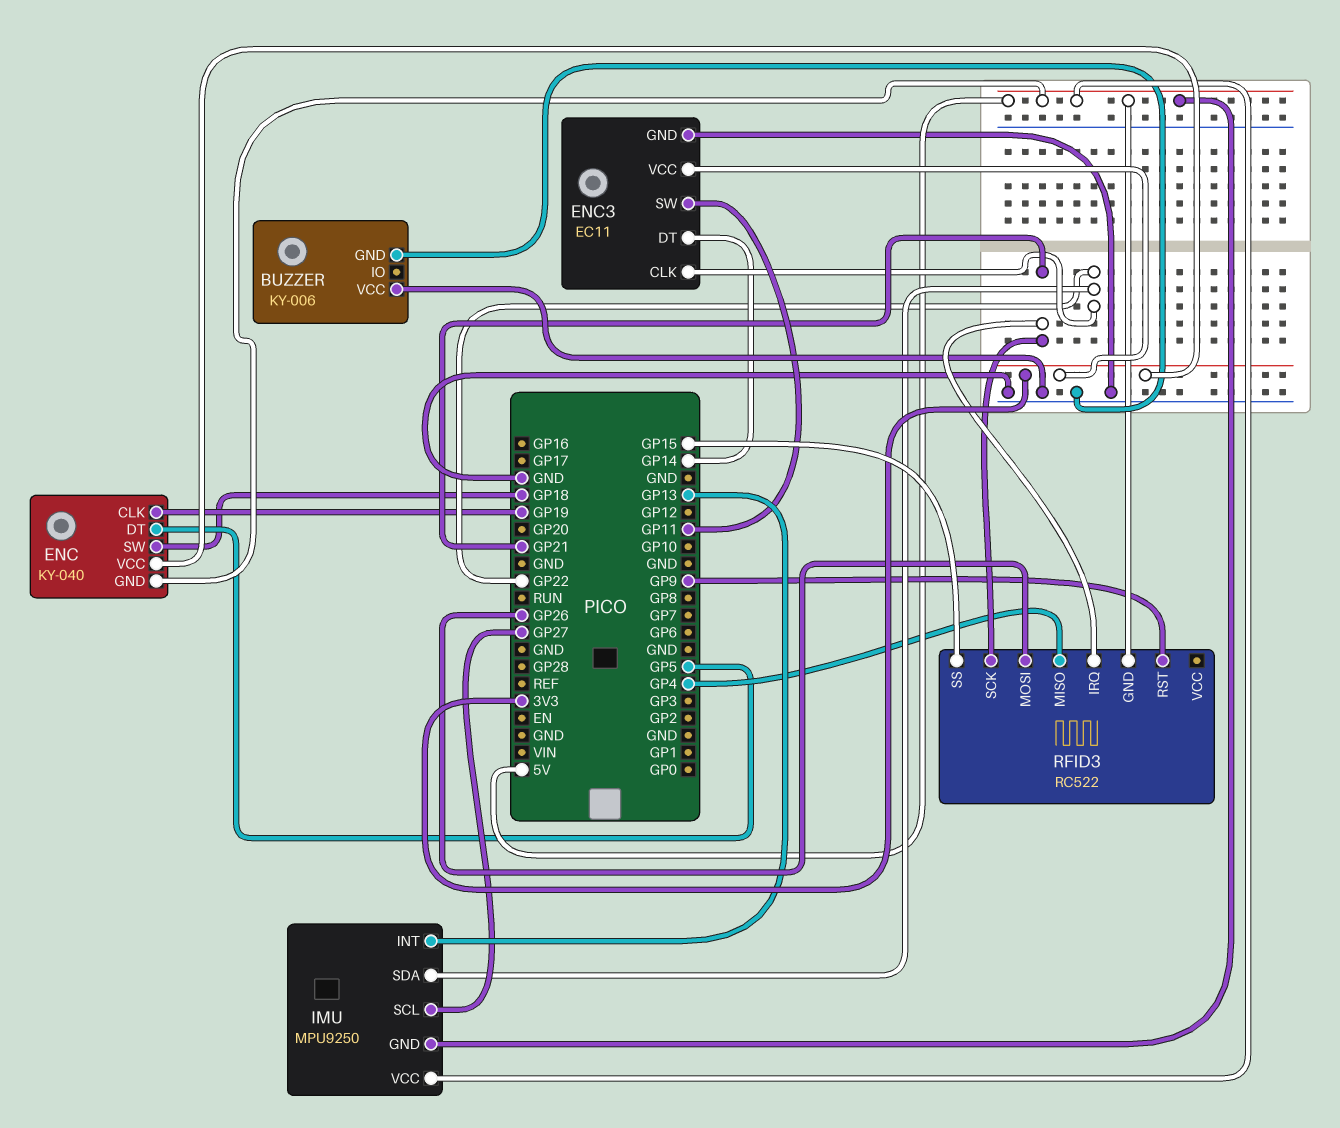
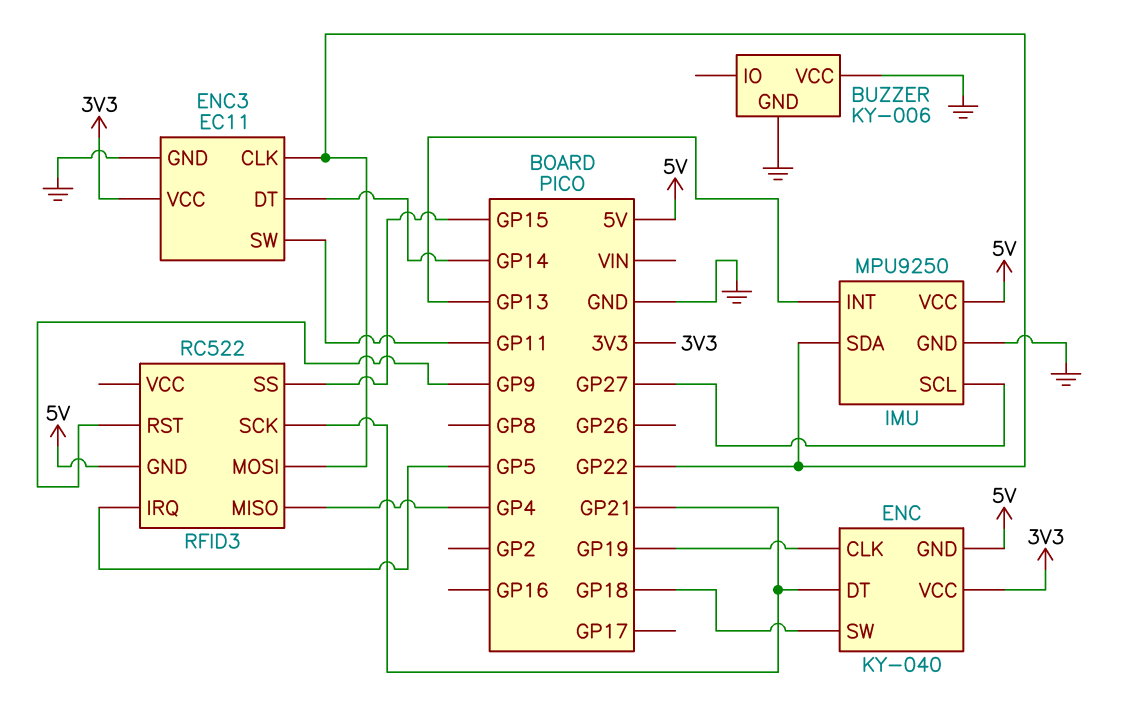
ENC pin DT: GP5 -> GP21
IMU pin GND: 5V -> GND
RFID3 pin IRQ: GP21 -> GP5
RFID3 pin MOSI: GP26 -> GP22

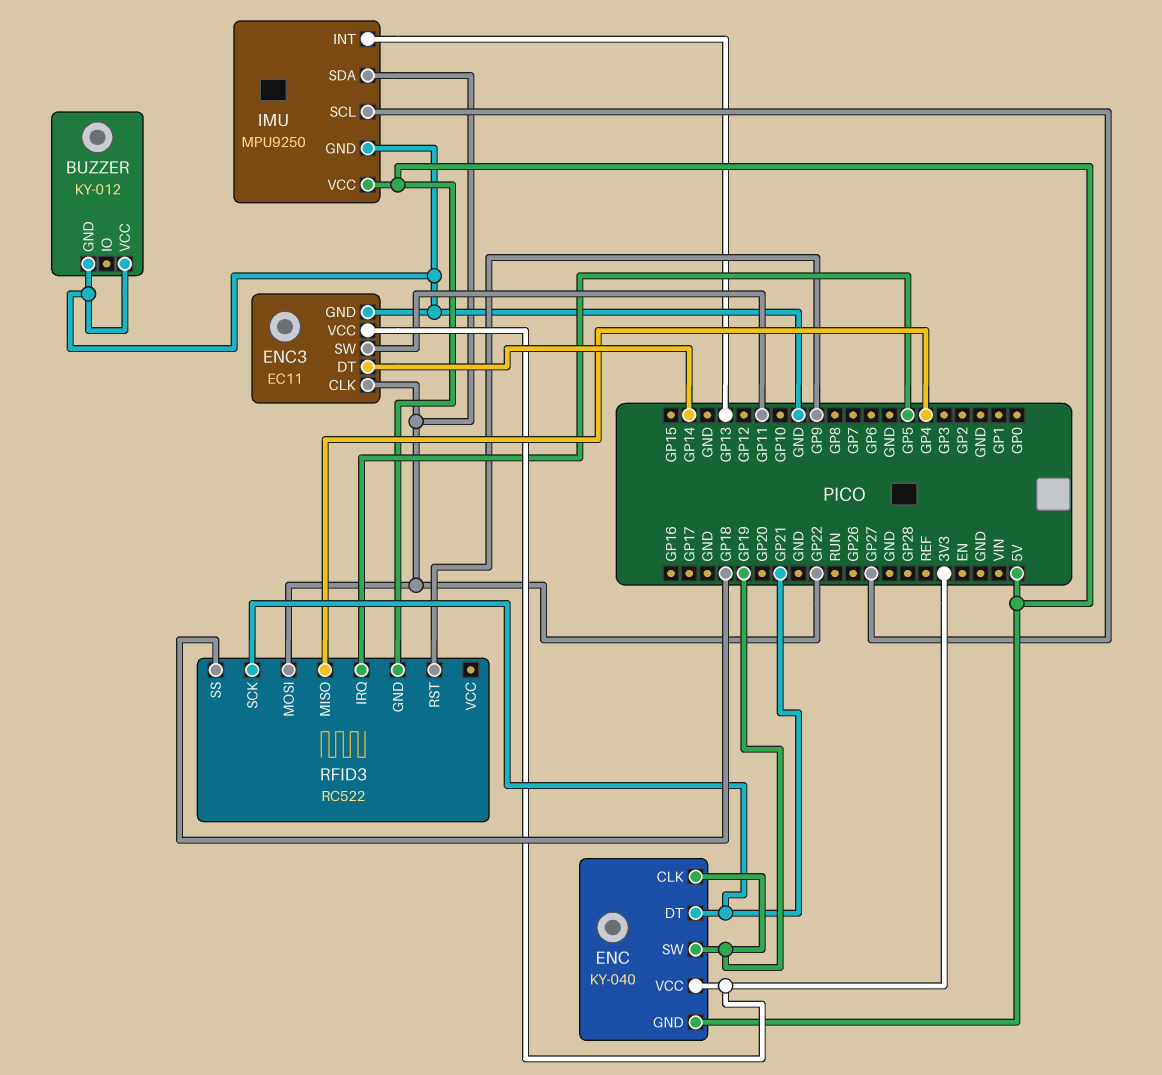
BUZZER: KY-006 -> KY-012
ENC pin SW: GP18 -> GP19
RFID3 pin SS: GP15 -> GP18

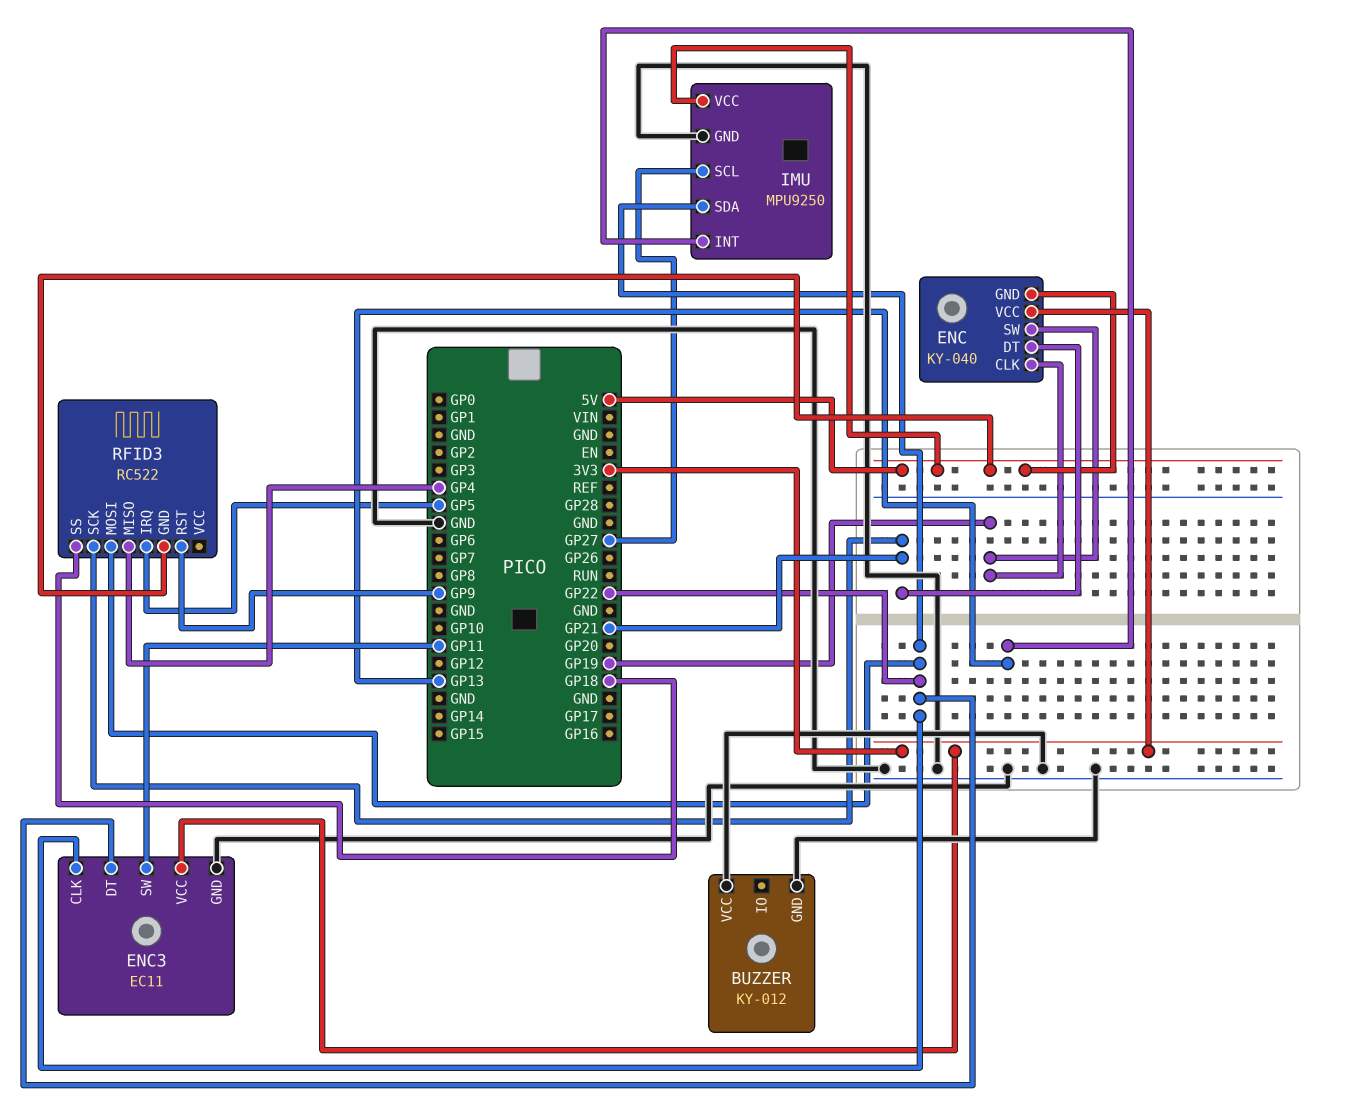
ENC3 pin DT: GP14 -> GP22

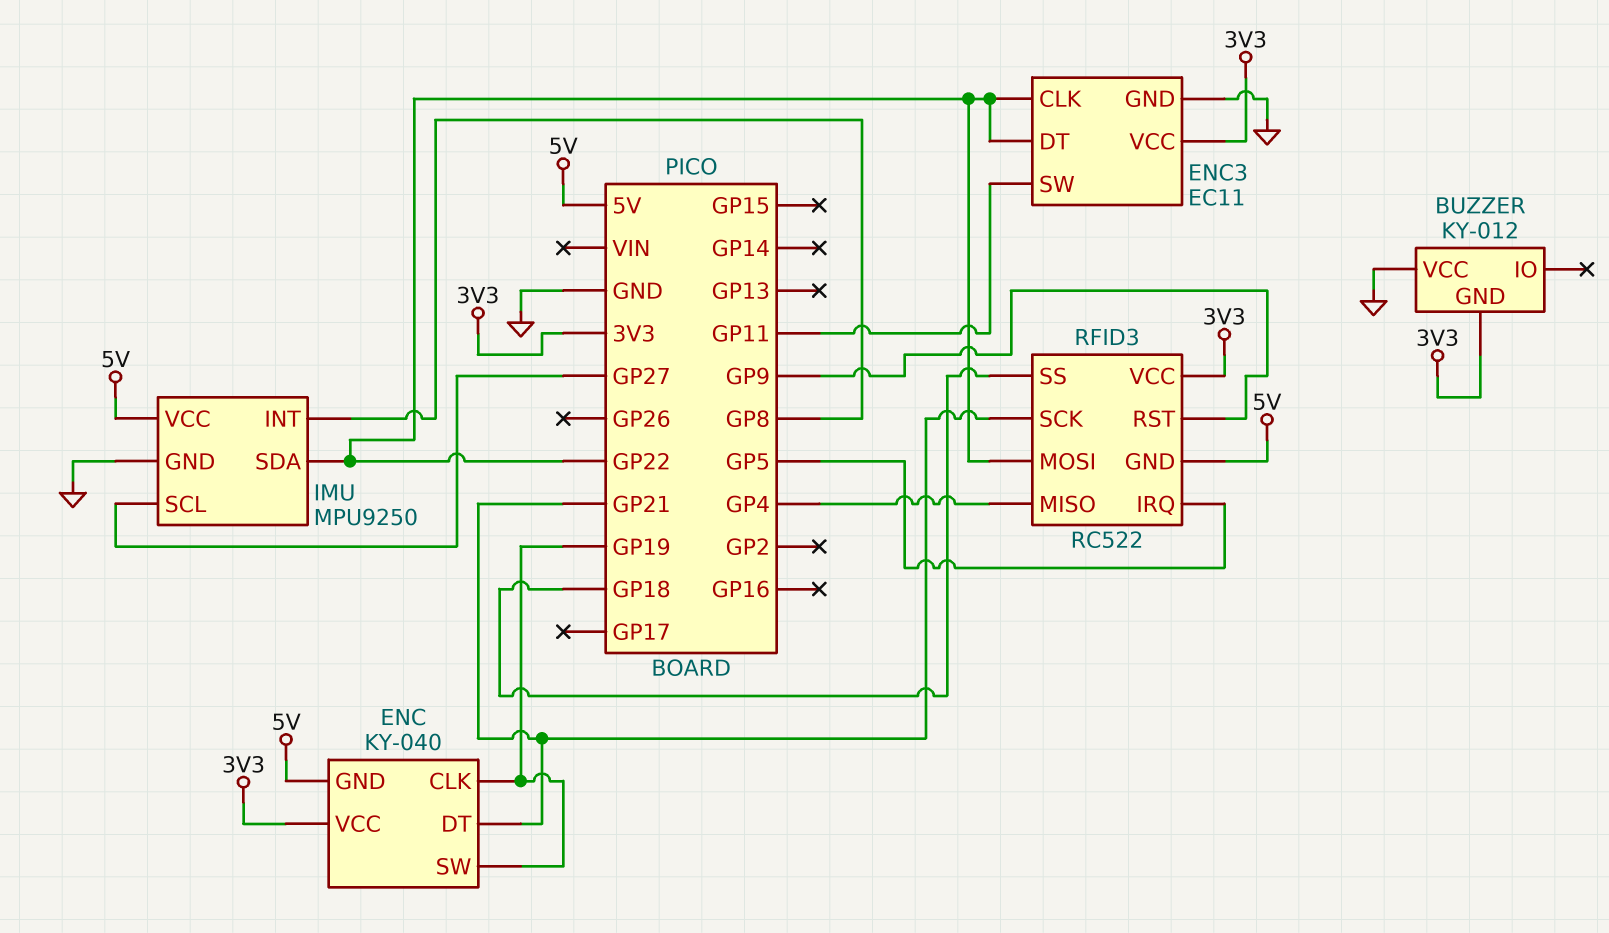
BUZZER pin GND: GND -> 3V3
IMU pin INT: GP13 -> GP8
RFID3 pin VCC: none -> 3V3

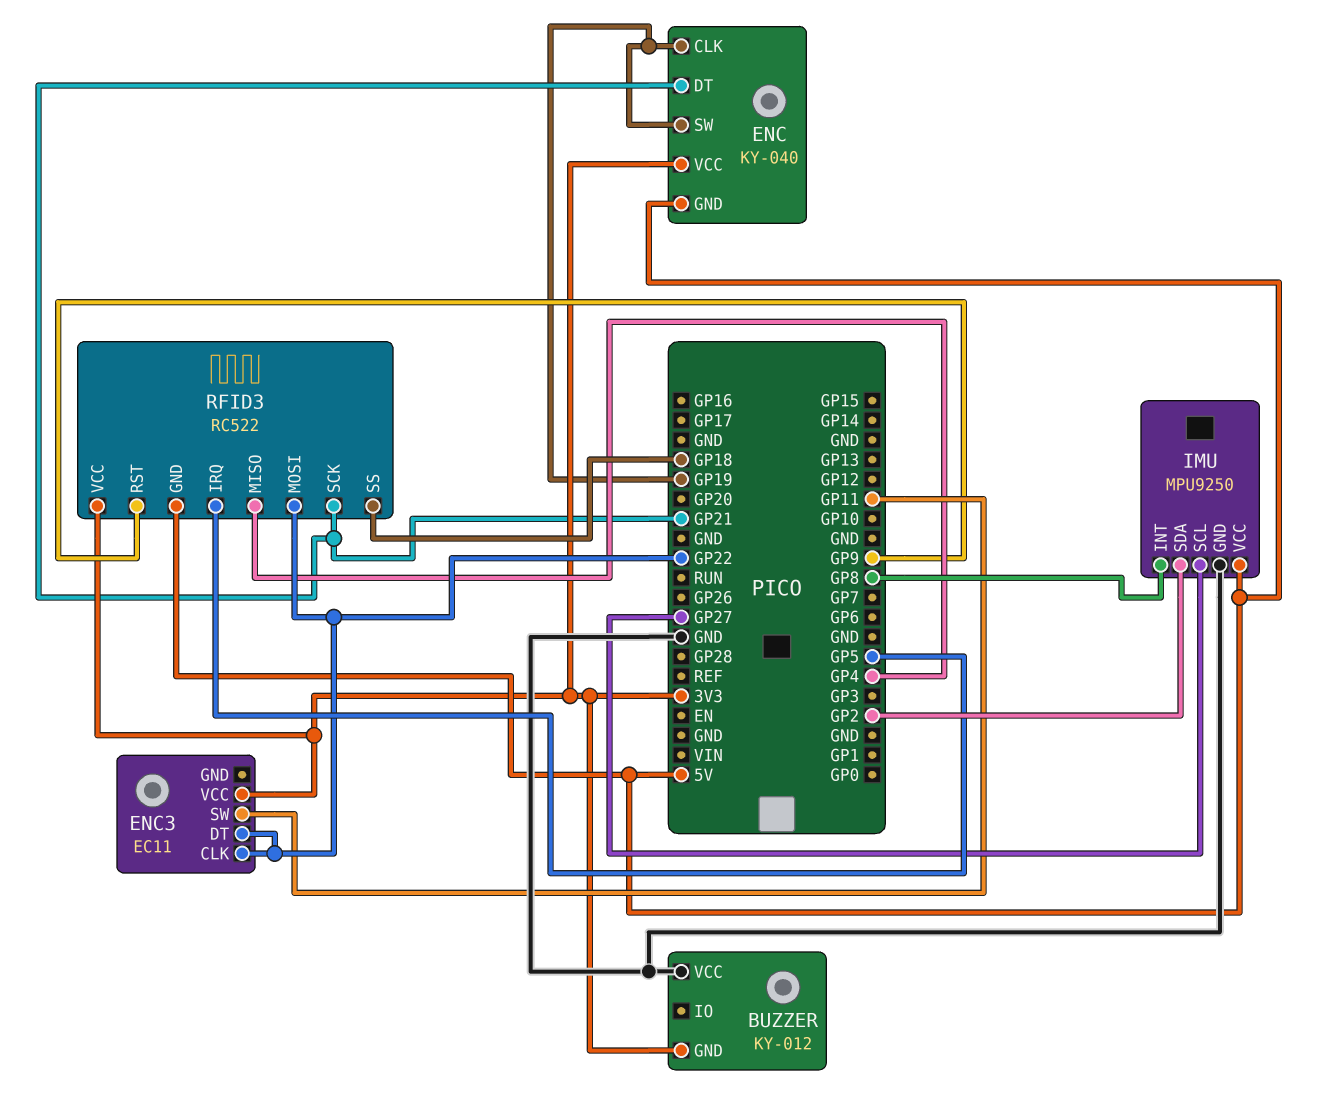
ENC3 pin GND: GND -> none
IMU pin SDA: GP22 -> GP2

